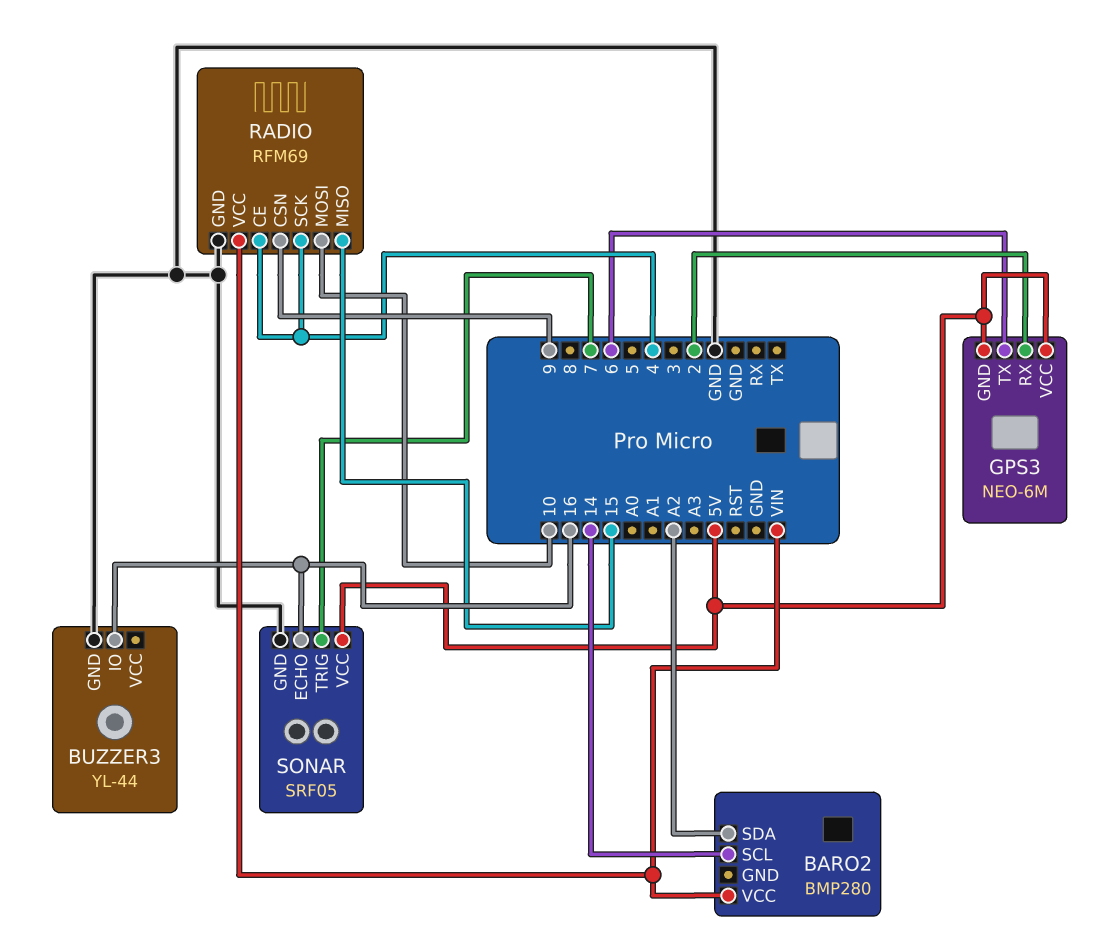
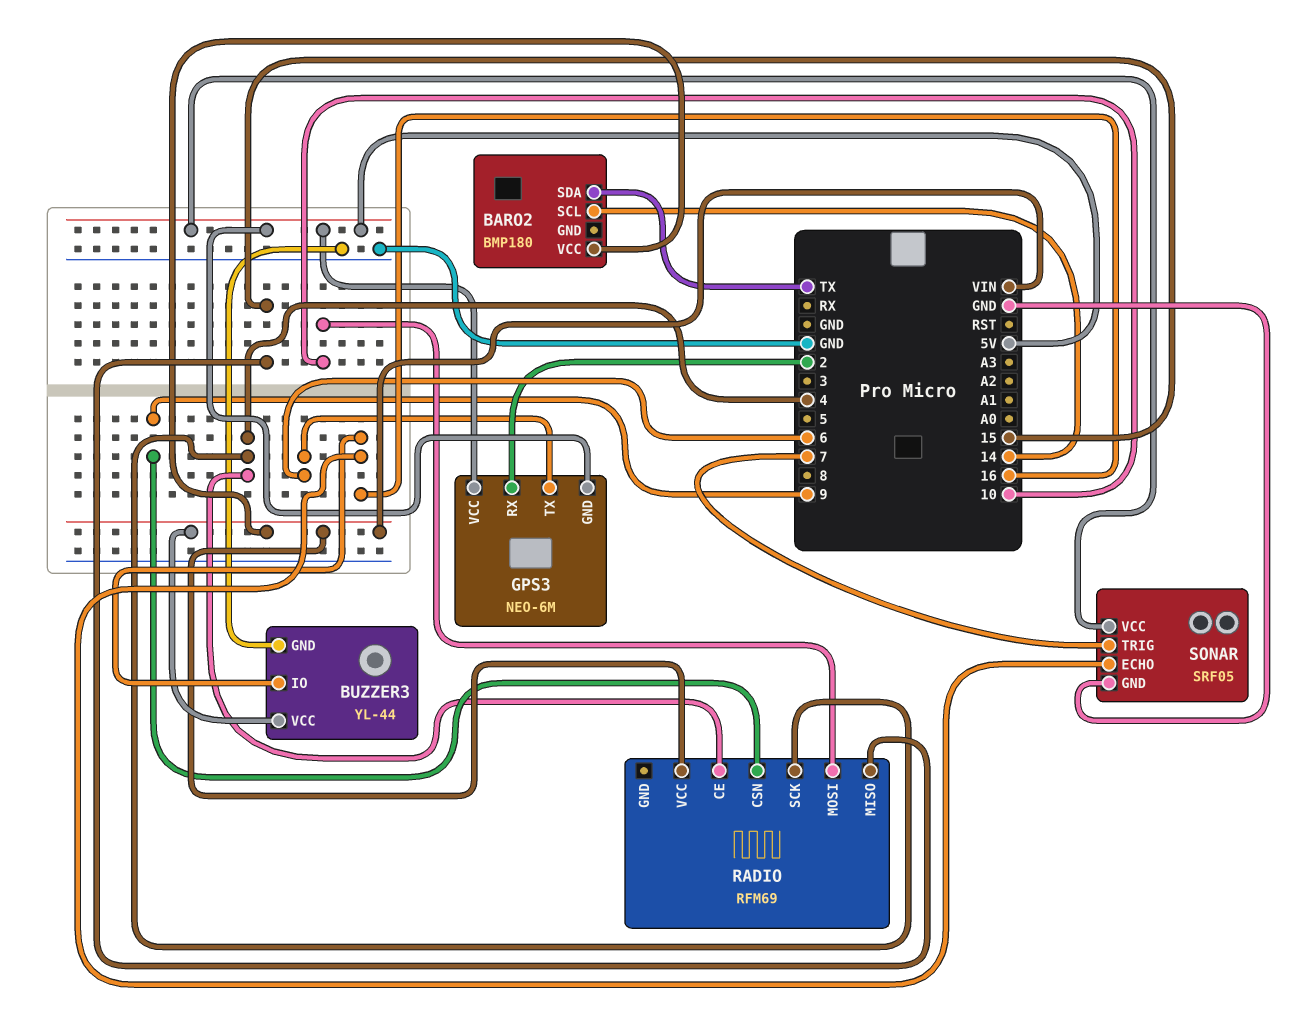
BARO2: BMP280 -> BMP180
BARO2 pin SDA: A2 -> TX
BUZZER3 pin VCC: none -> VIN
RADIO pin GND: GND -> none

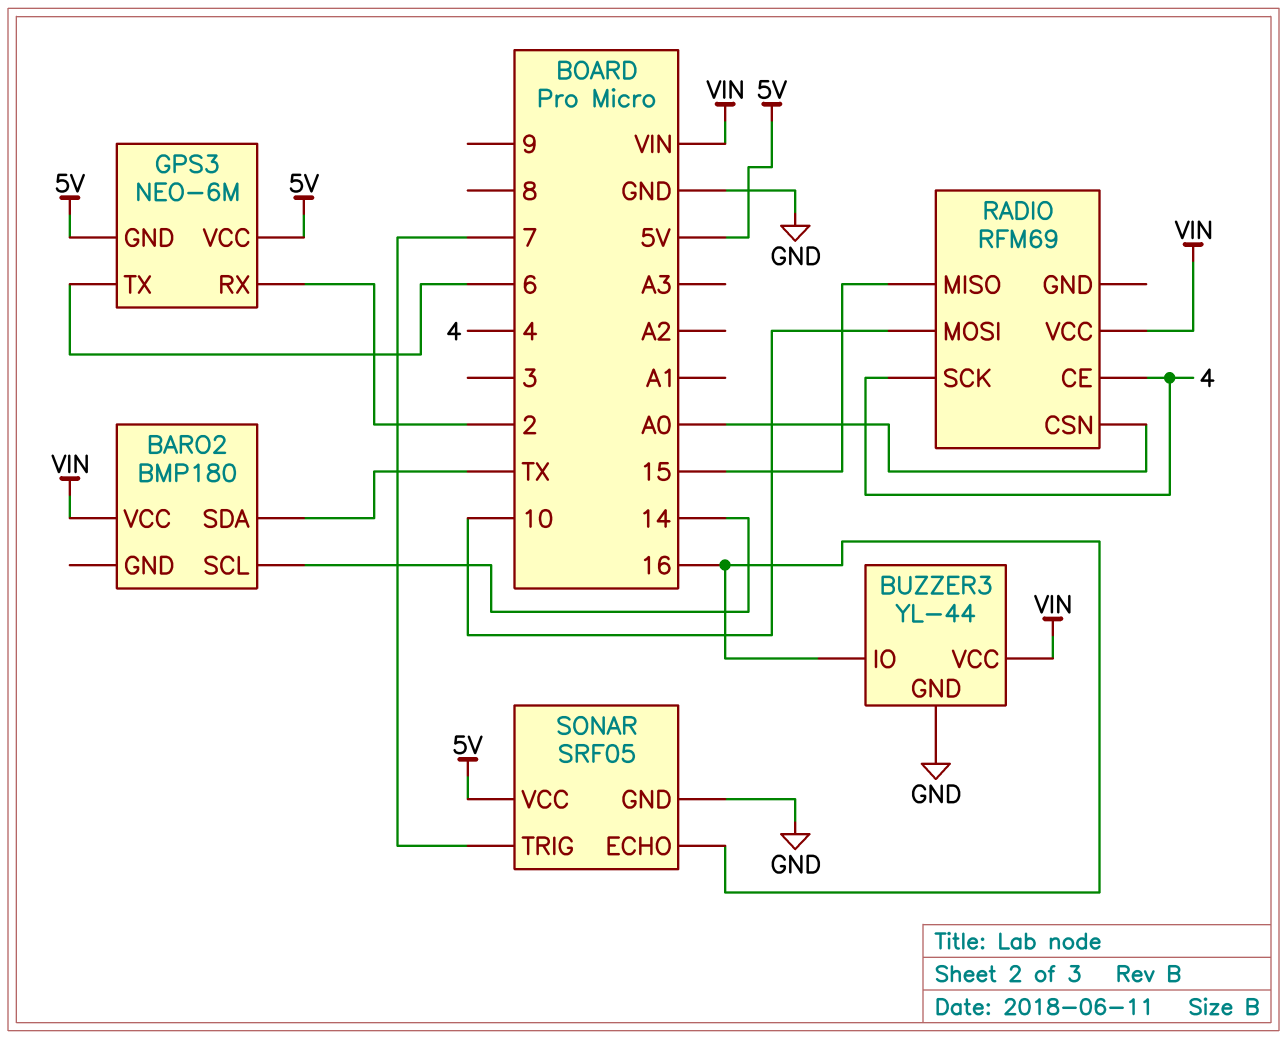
RADIO pin CSN: 9 -> A0

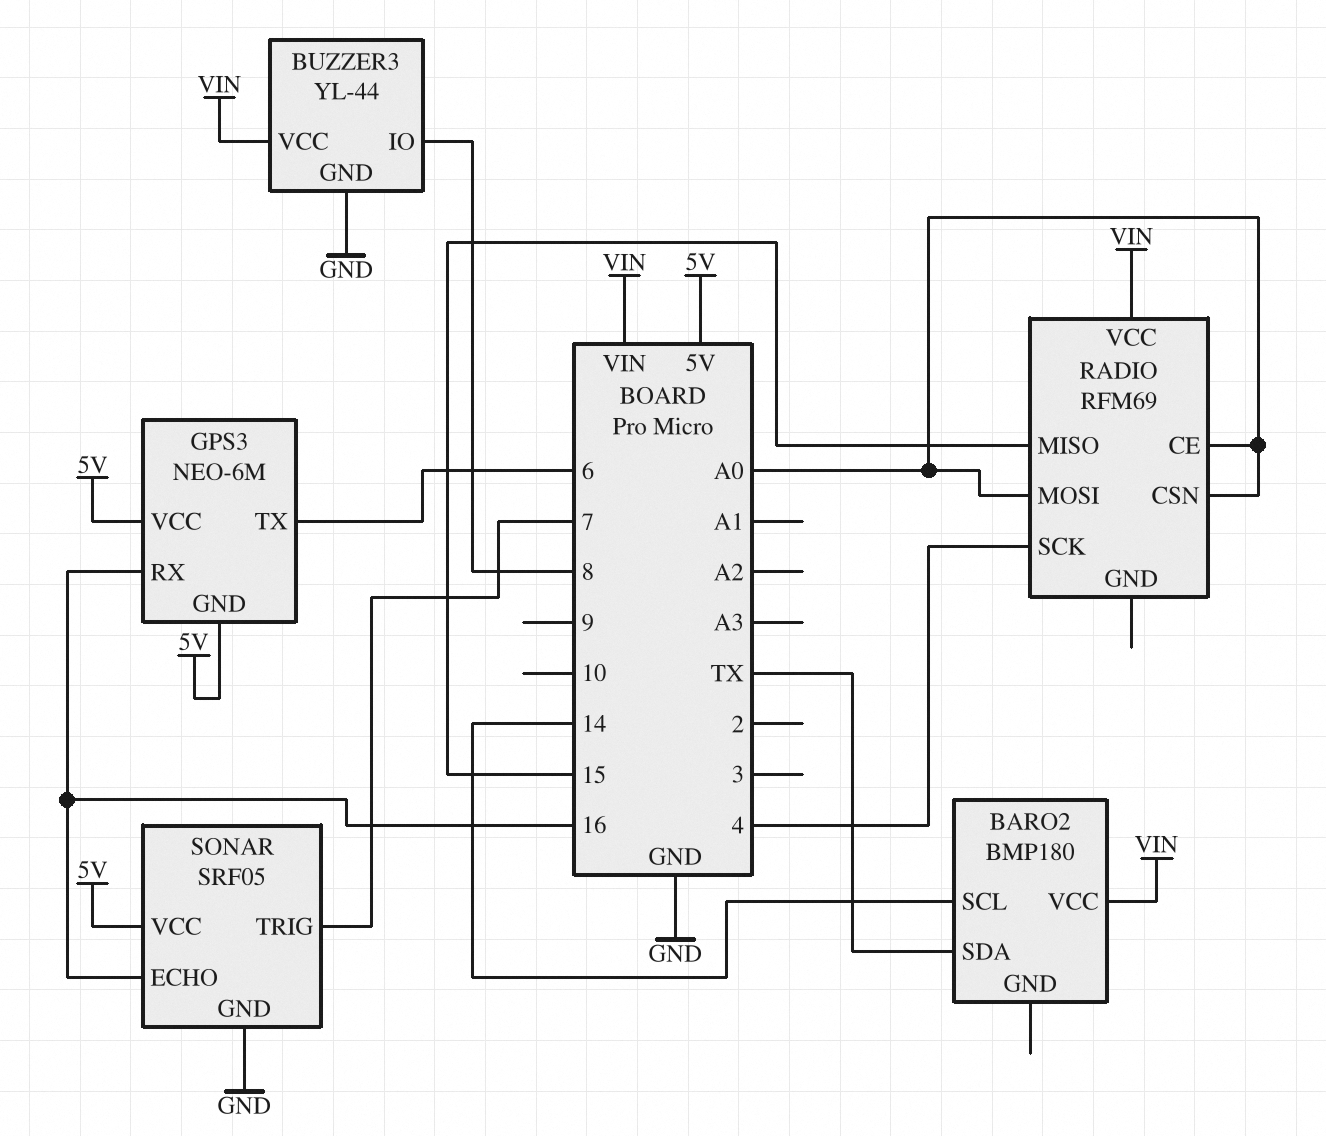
BUZZER3 pin IO: 16 -> 8
GPS3 pin RX: 2 -> 16
RADIO pin CE: 4 -> A0
RADIO pin MOSI: 10 -> A0

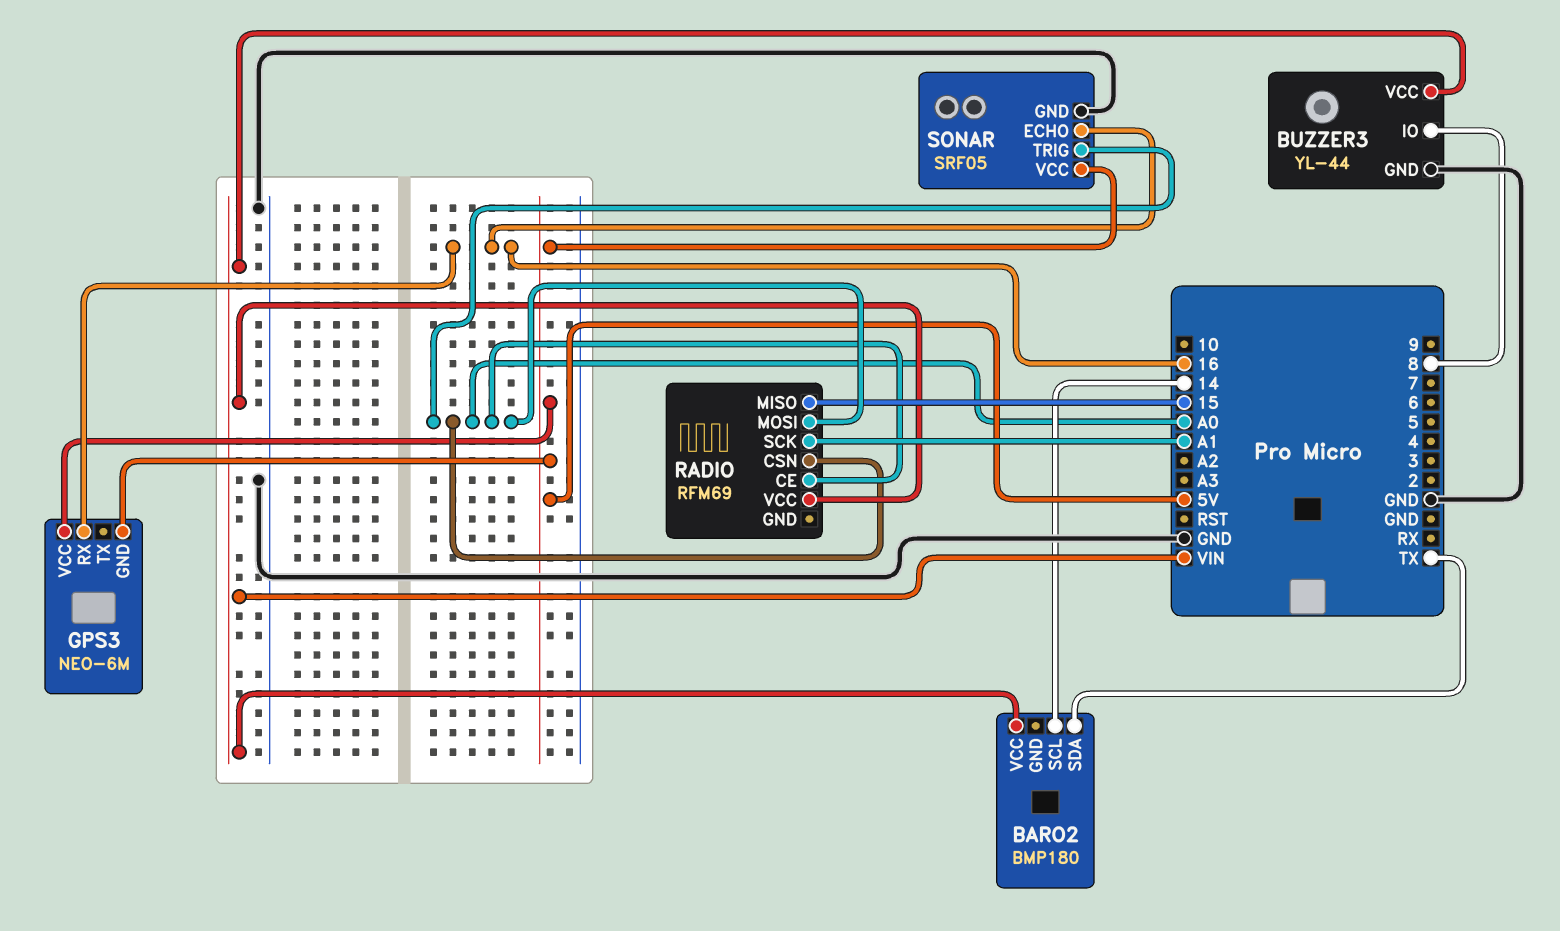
GPS3 pin TX: 6 -> none
RADIO pin SCK: 4 -> A1
SONAR pin TRIG: 7 -> A0

